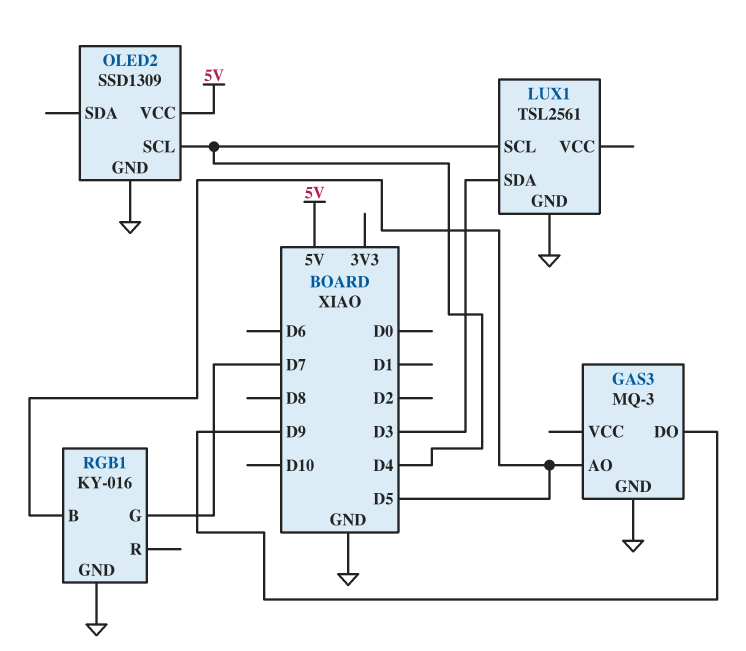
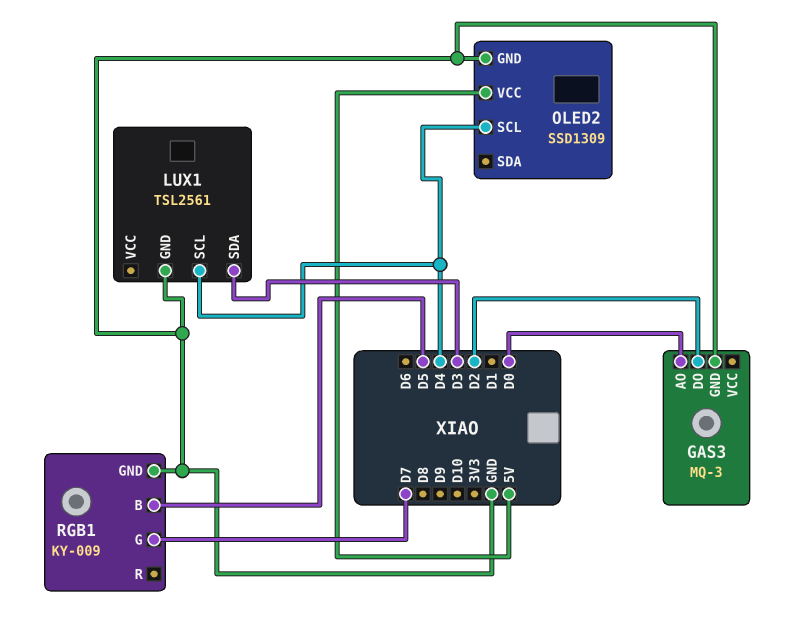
GAS3 pin AO: D5 -> D0
GAS3 pin DO: D9 -> D2
RGB1: KY-016 -> KY-009

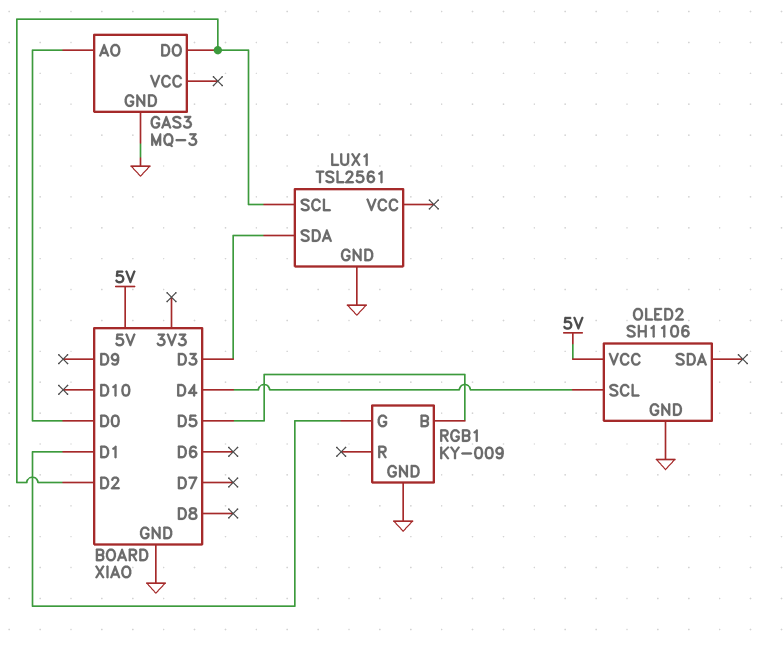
LUX1 pin SCL: D4 -> D2
OLED2: SSD1309 -> SH1106
RGB1 pin G: D7 -> D1

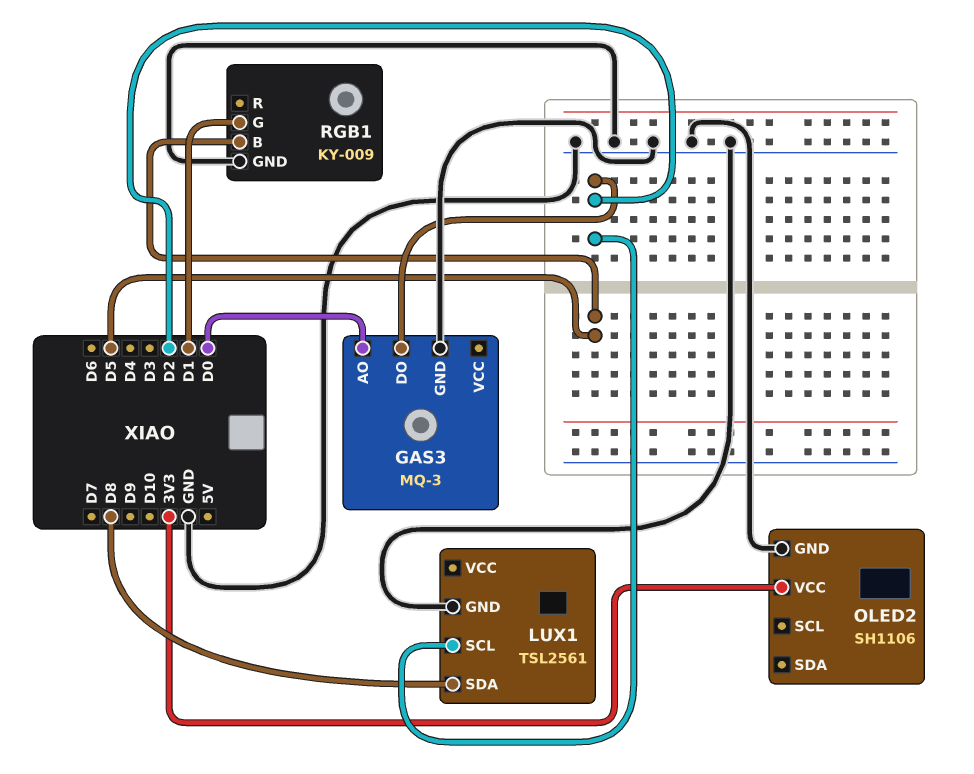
LUX1 pin SDA: D3 -> D8
OLED2 pin SCL: D4 -> none
OLED2 pin VCC: 5V -> 3V3

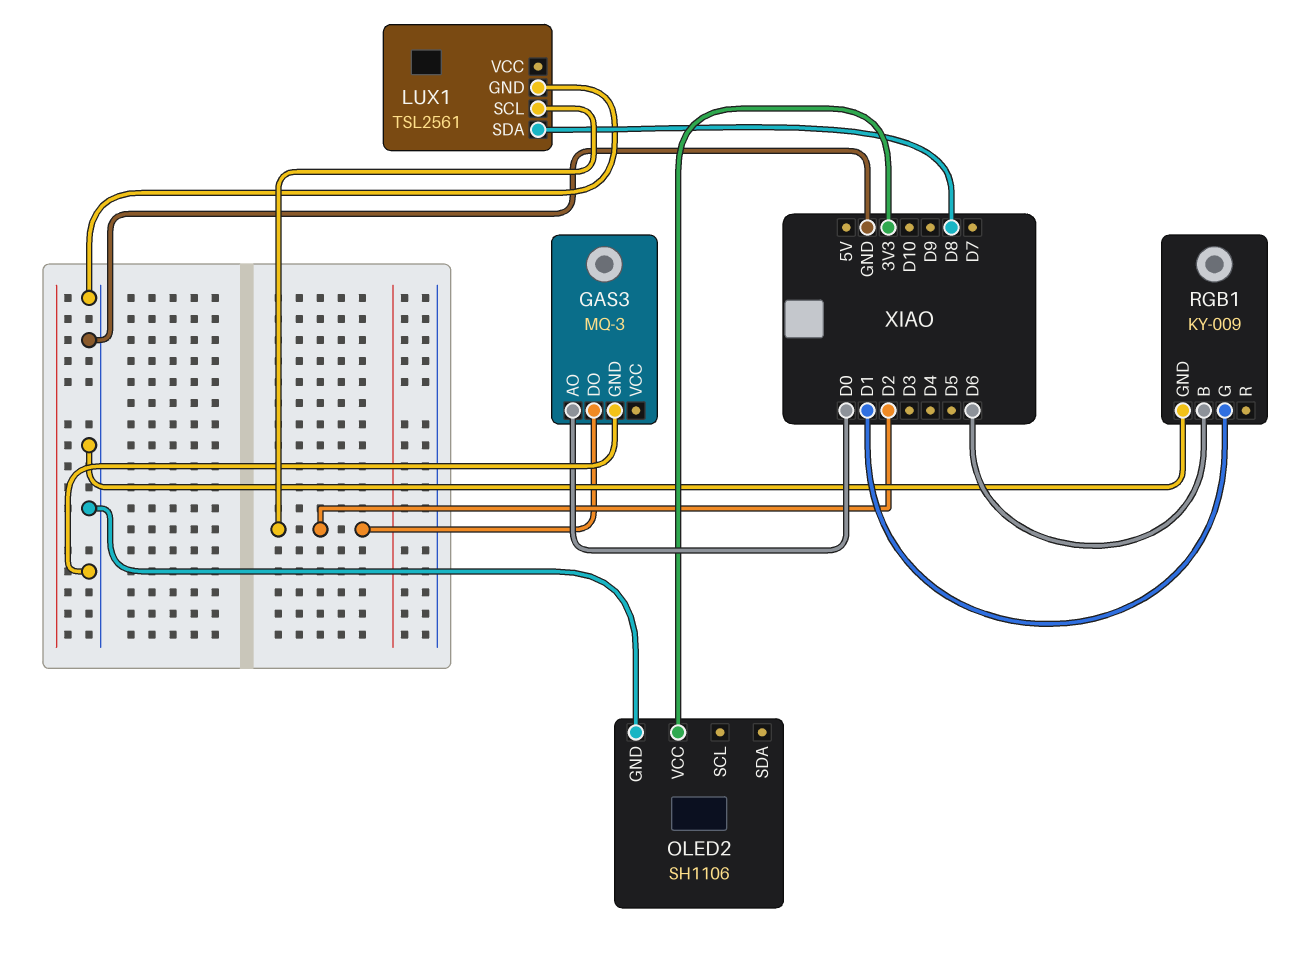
RGB1 pin B: D5 -> D6

